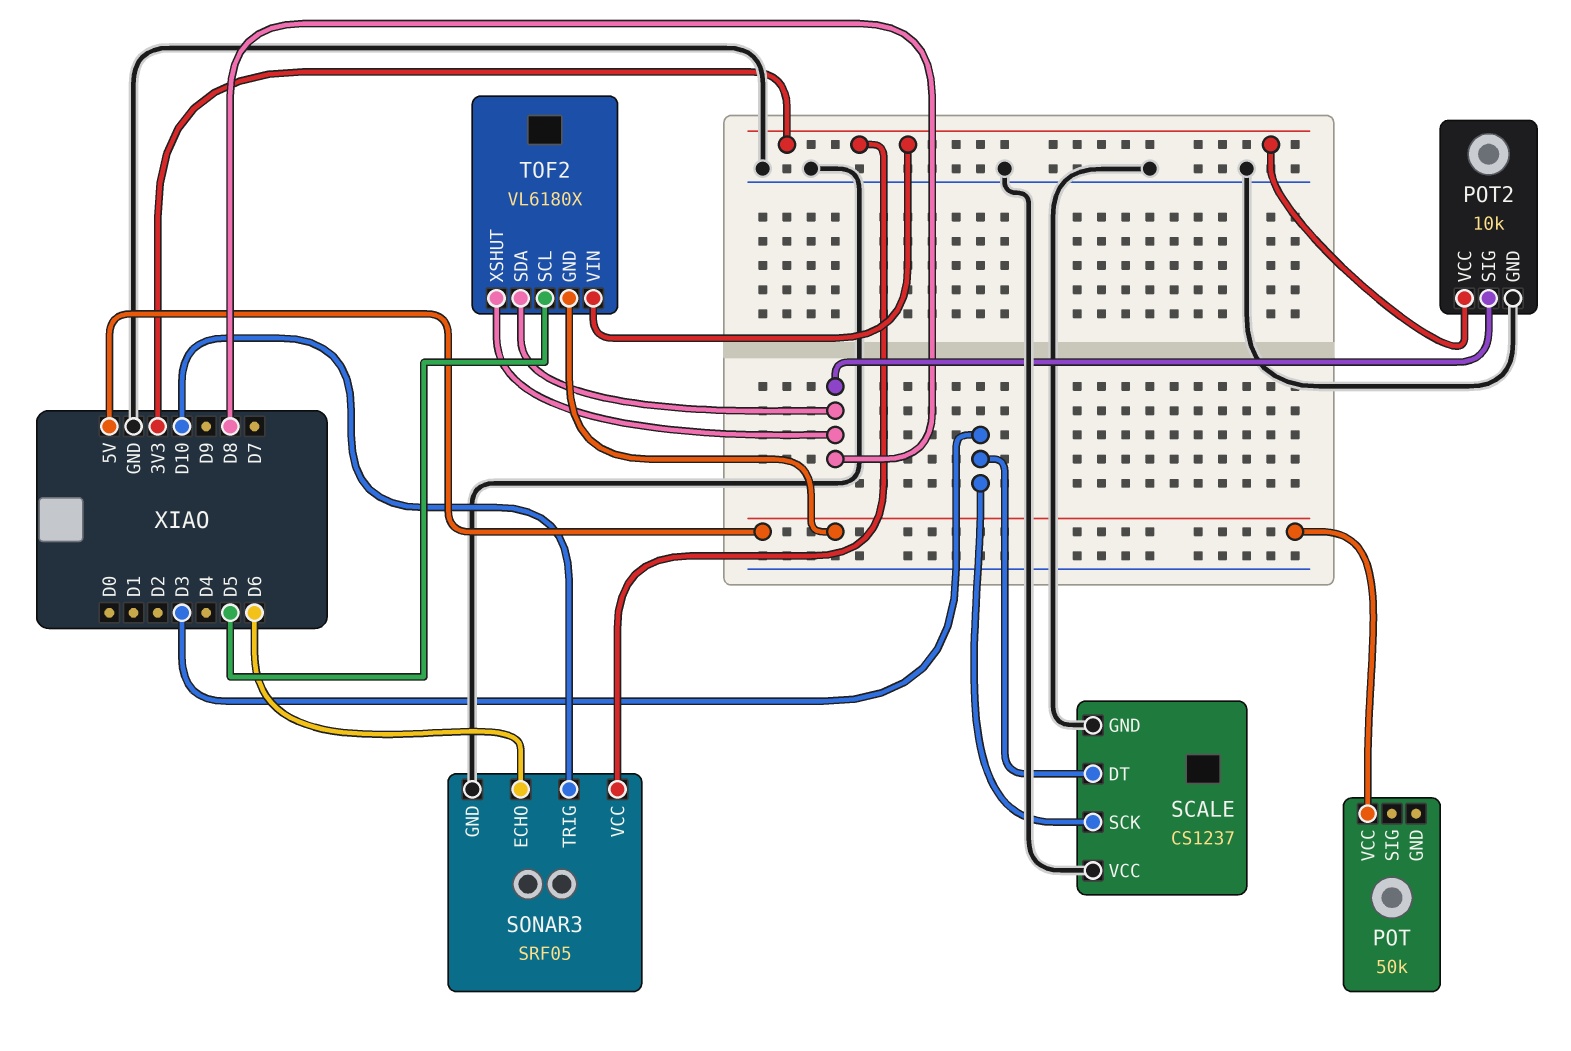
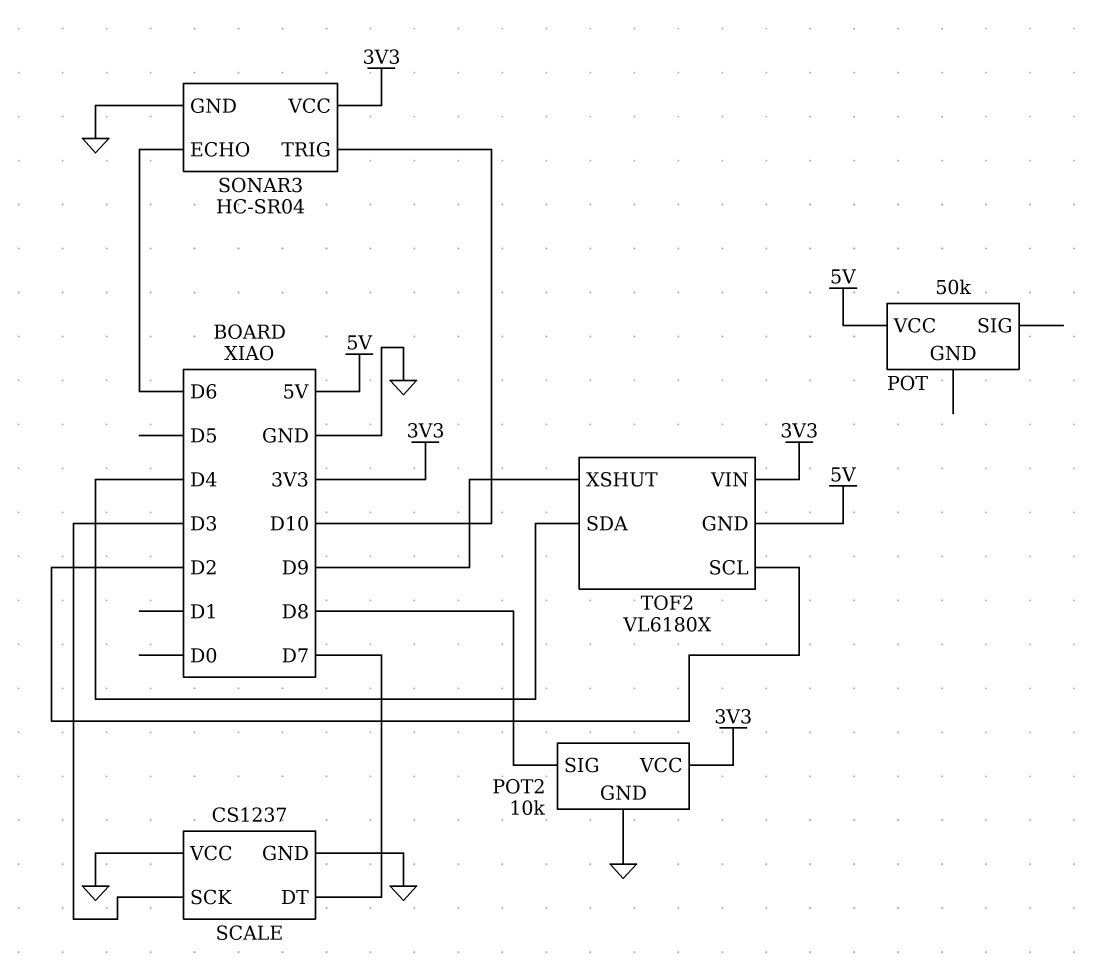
SCALE pin DT: D3 -> D7
SONAR3: SRF05 -> HC-SR04
TOF2 pin SCL: D5 -> D2
TOF2 pin SDA: D8 -> D4
TOF2 pin XSHUT: D8 -> D9

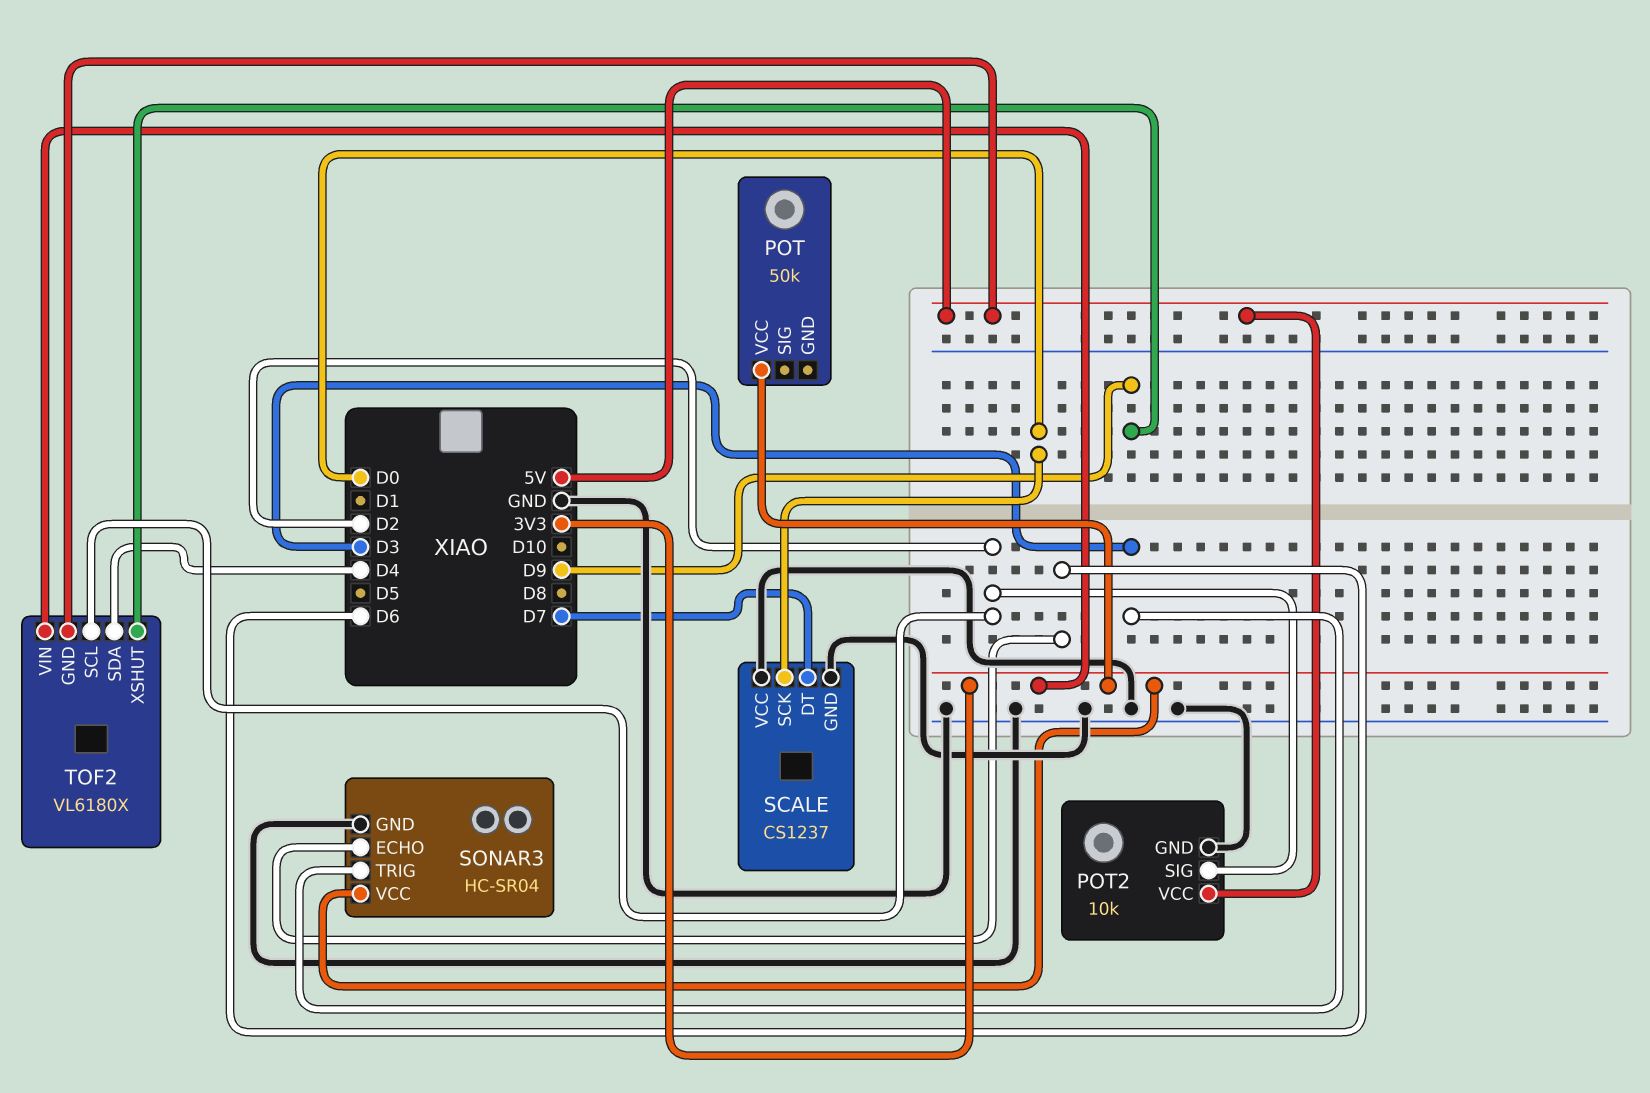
POT pin VCC: 5V -> 3V3
POT2 pin SIG: D8 -> D2
POT2 pin VCC: 3V3 -> 5V
SCALE pin SCK: D3 -> D0
SONAR3 pin TRIG: D10 -> D3

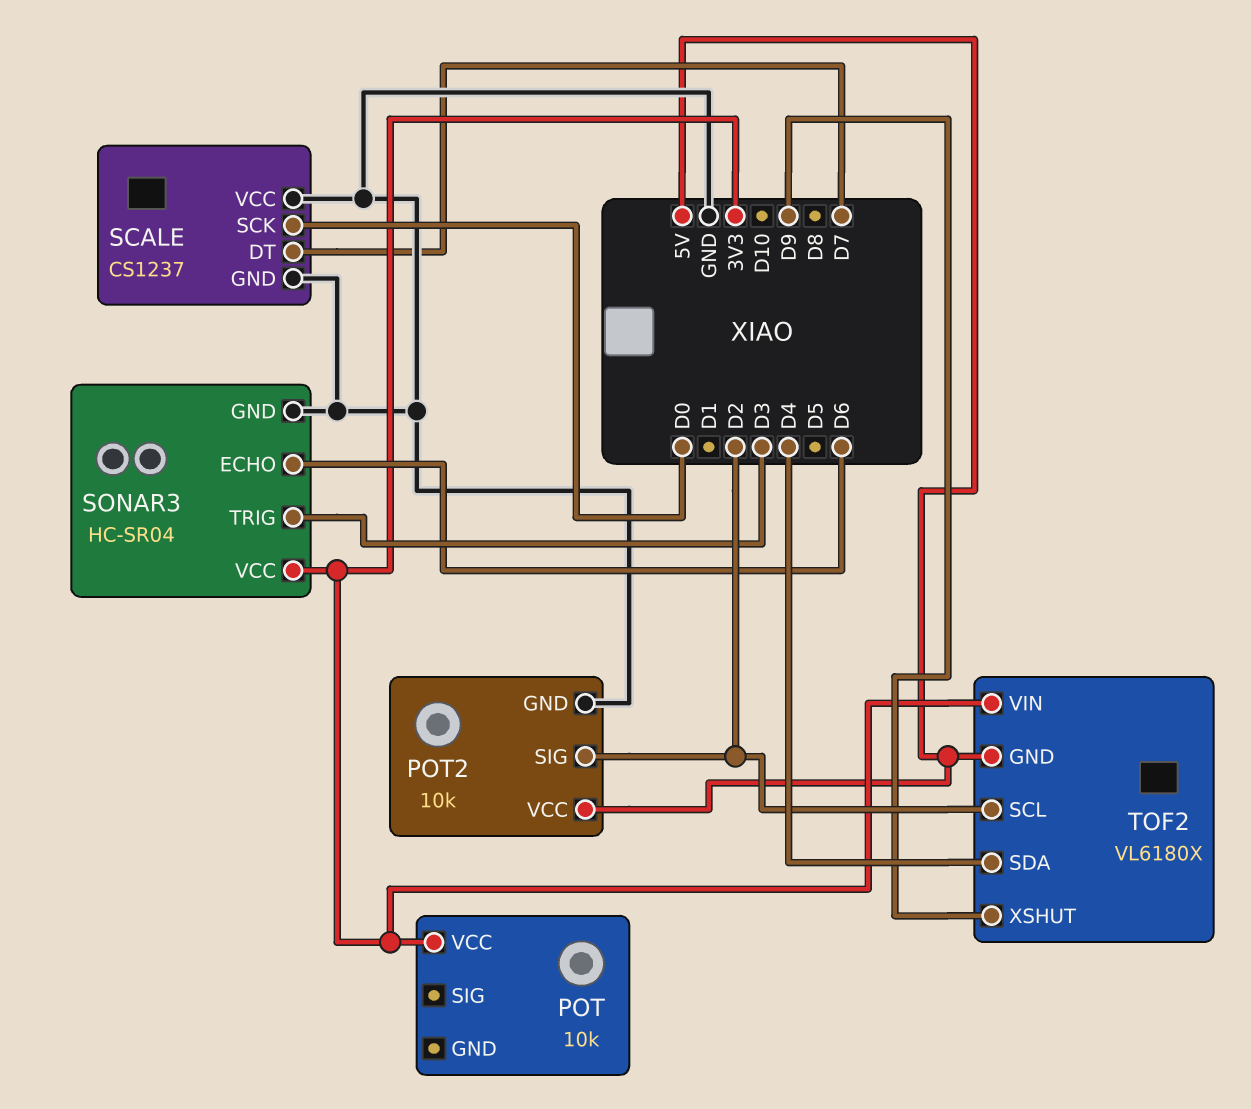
POT: 50k -> 10k

